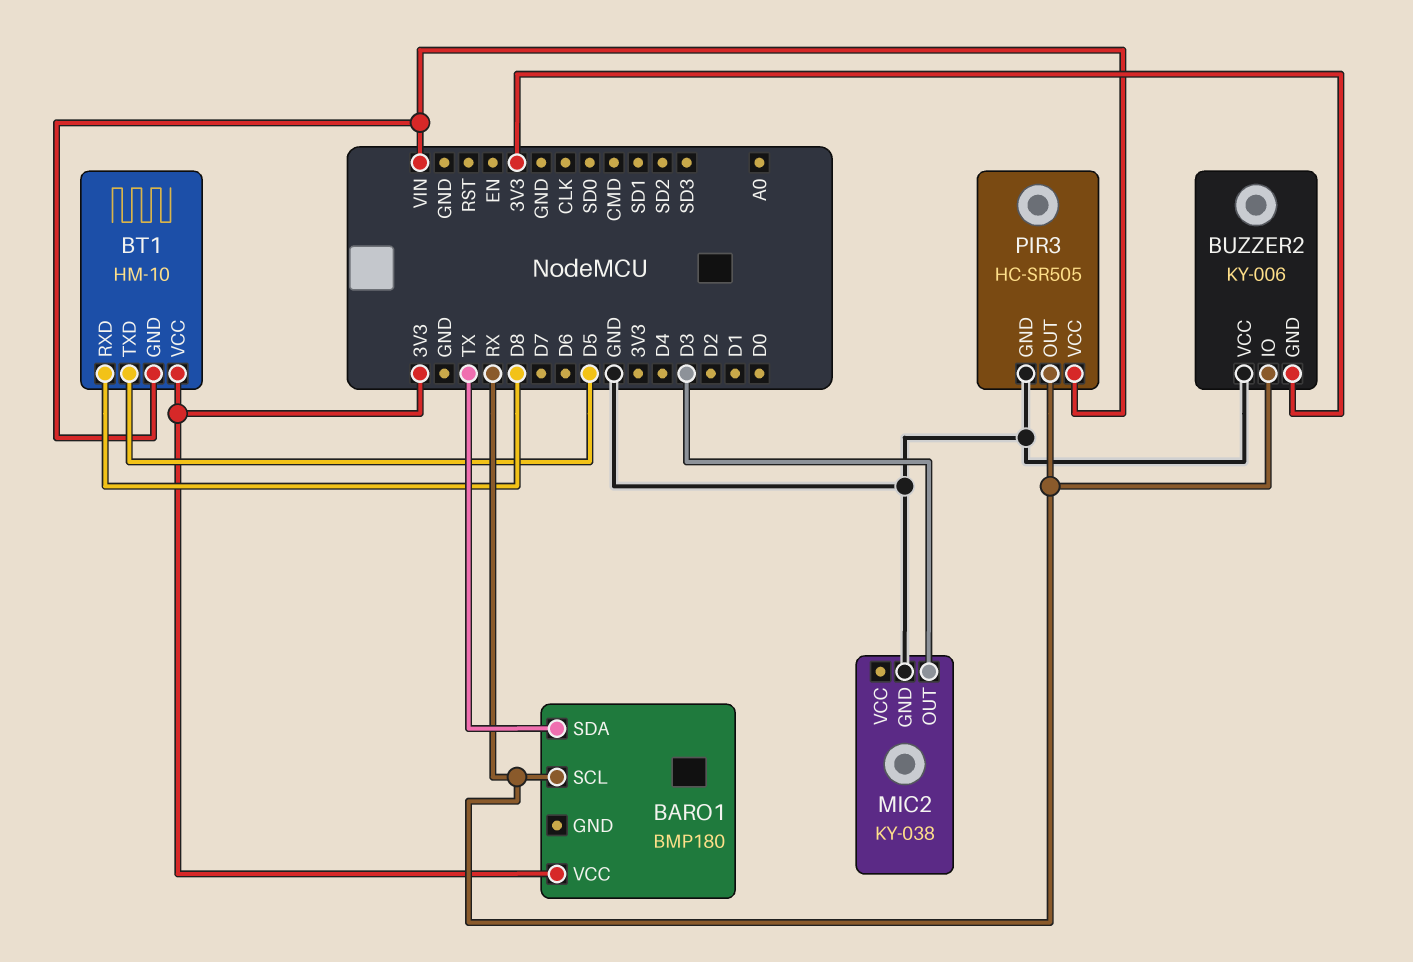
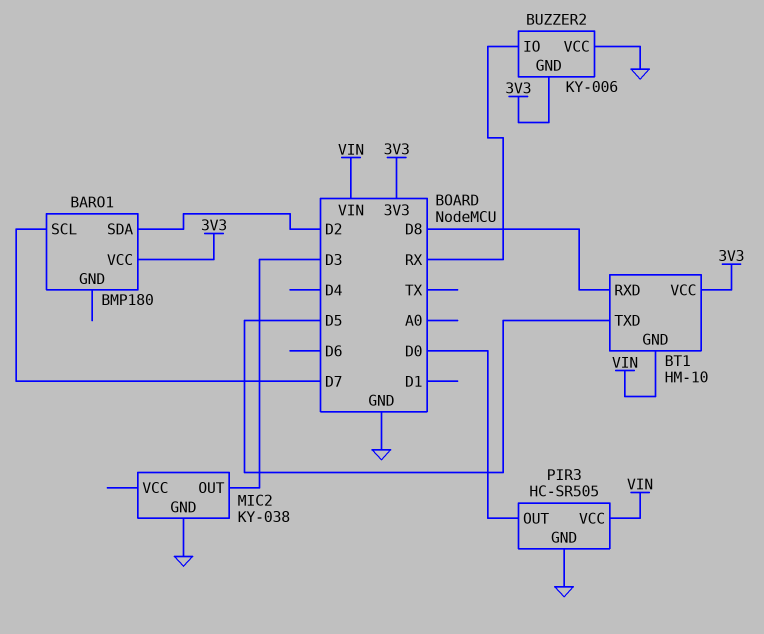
BARO1 pin SCL: RX -> D7
BARO1 pin SDA: TX -> D2
PIR3 pin OUT: RX -> D0

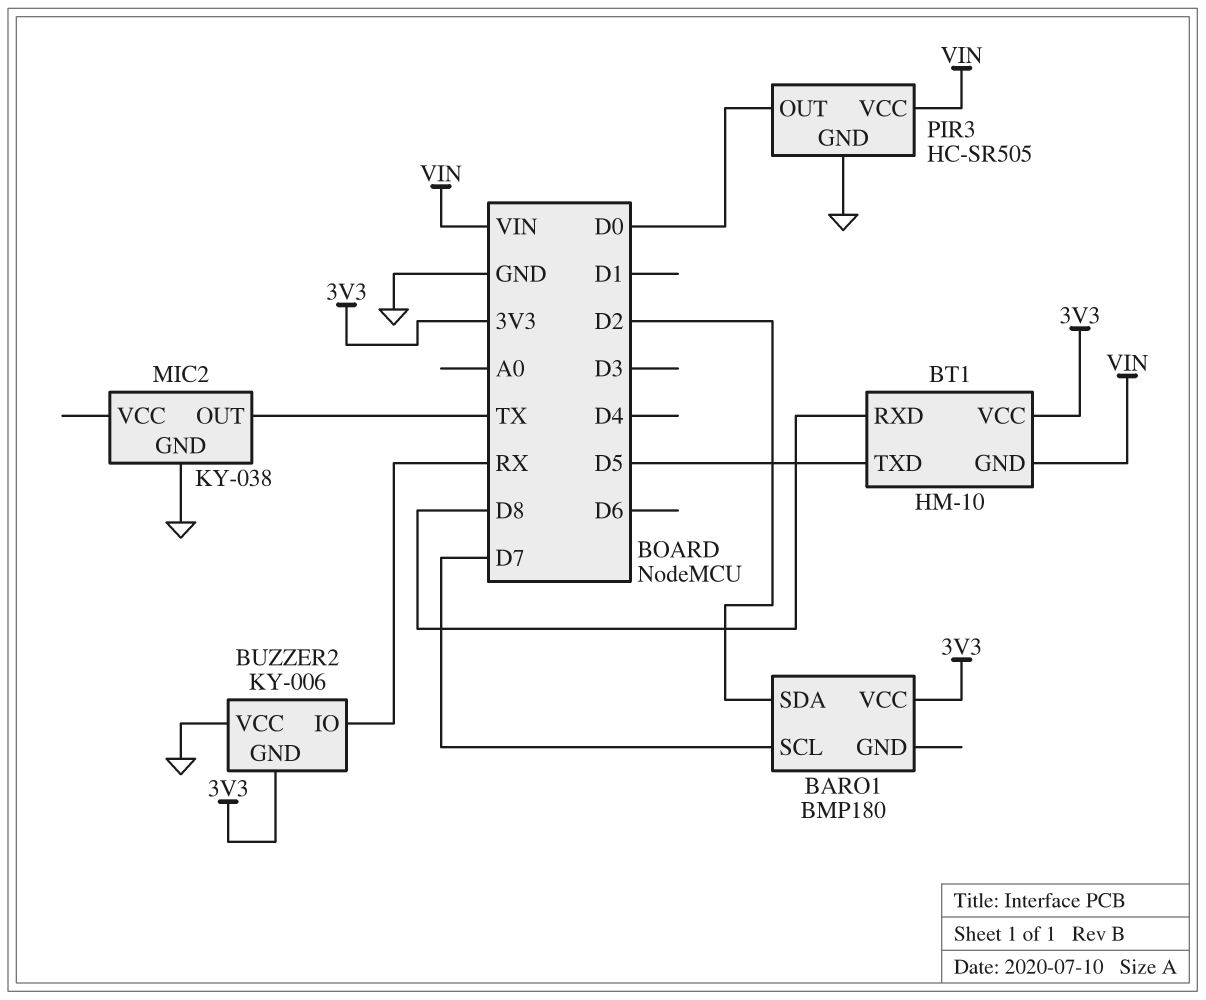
MIC2 pin OUT: D3 -> TX

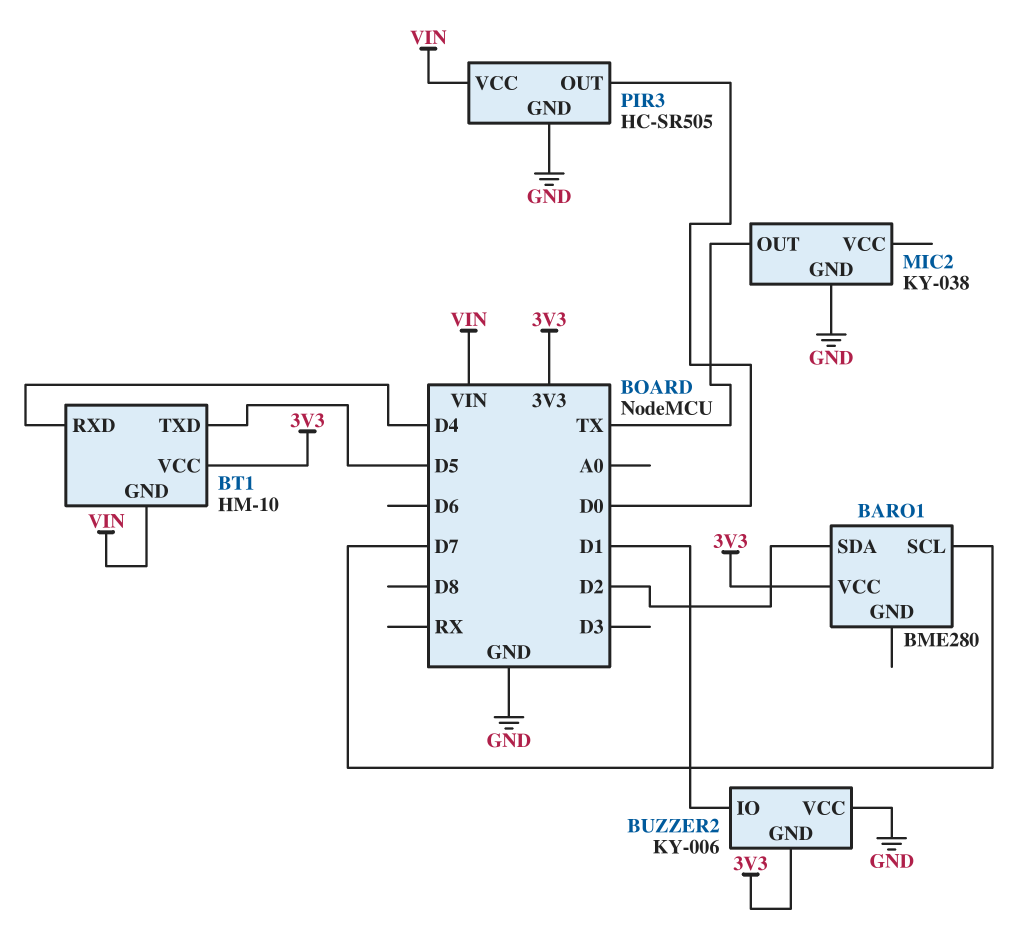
BARO1: BMP180 -> BME280
BT1 pin RXD: D8 -> D4
BUZZER2 pin IO: RX -> D1

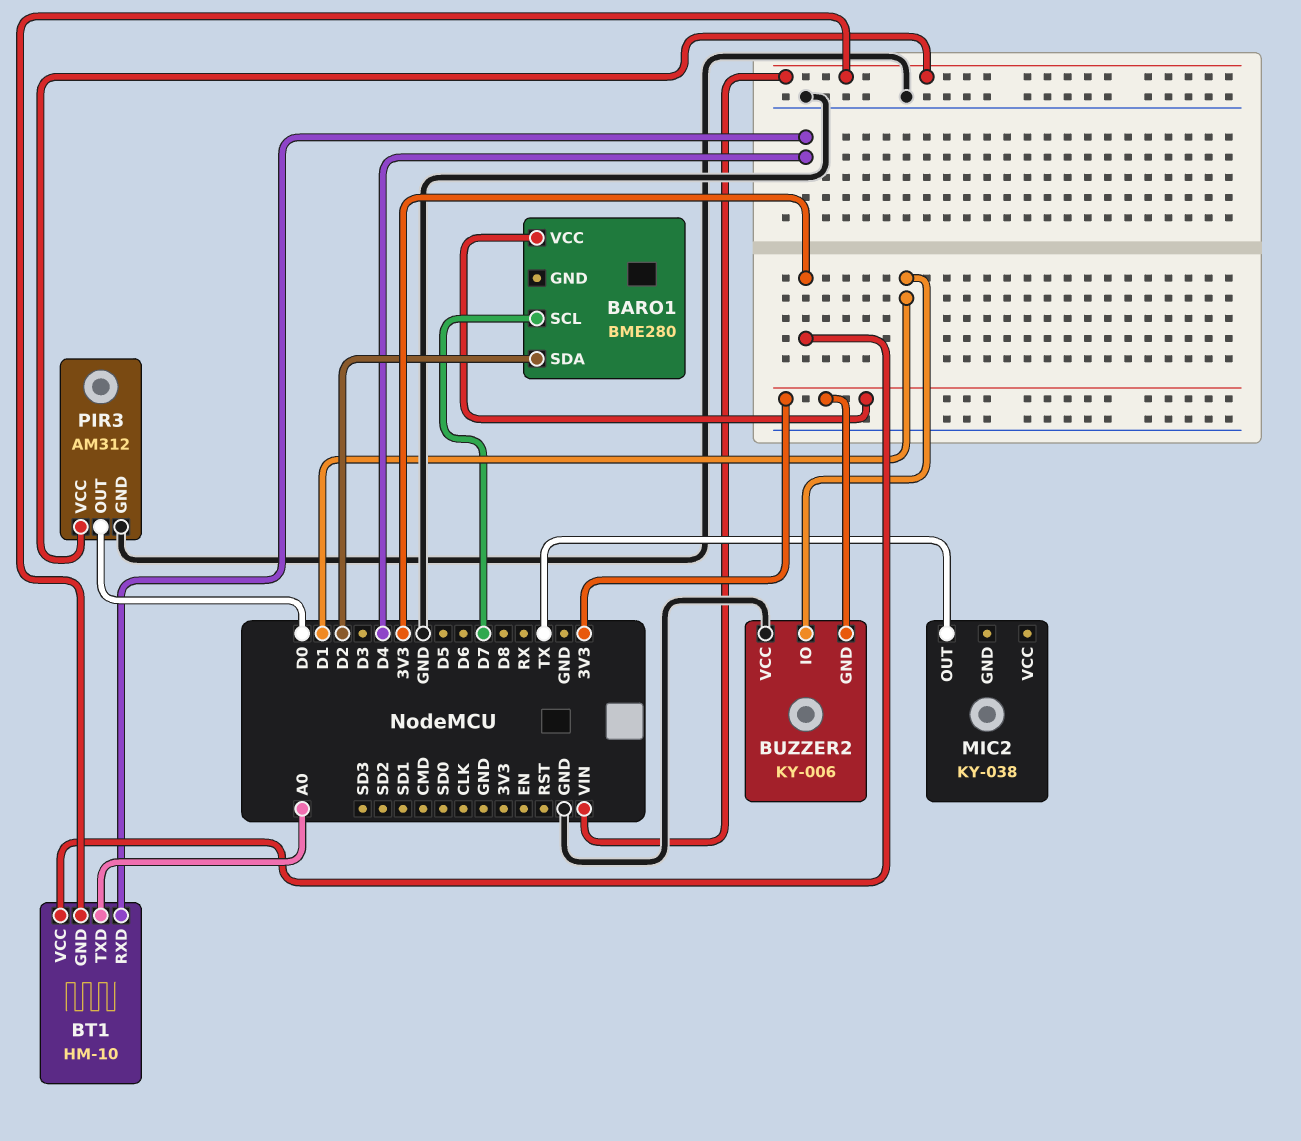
BT1 pin TXD: D5 -> A0
MIC2 pin GND: GND -> none
PIR3: HC-SR505 -> AM312

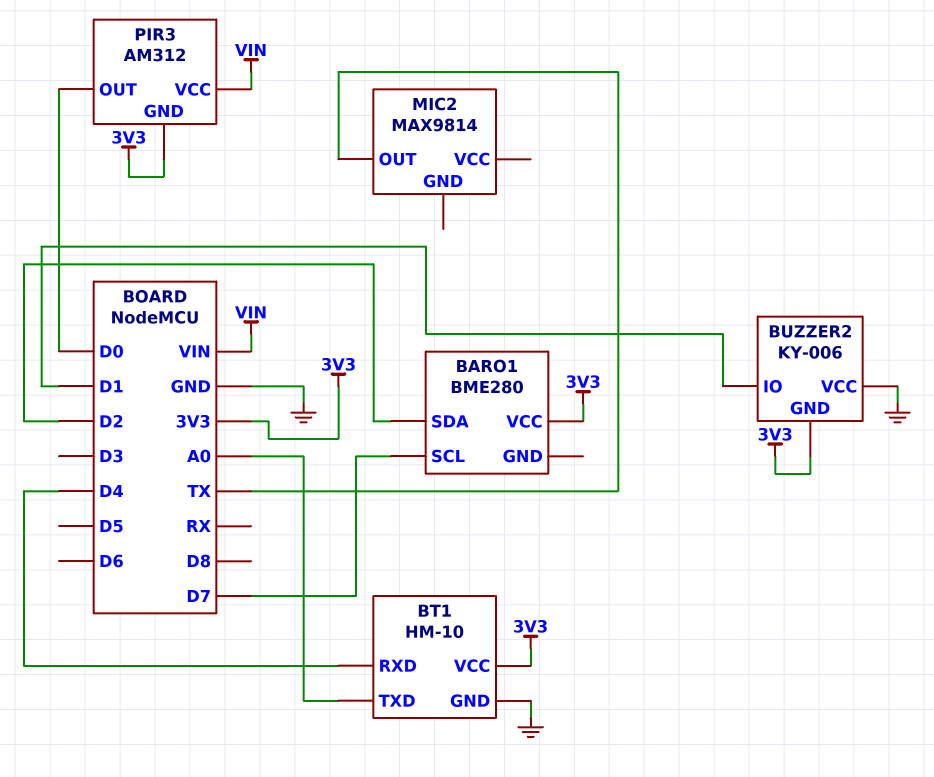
BT1 pin GND: VIN -> GND
MIC2: KY-038 -> MAX9814
PIR3 pin GND: GND -> 3V3

